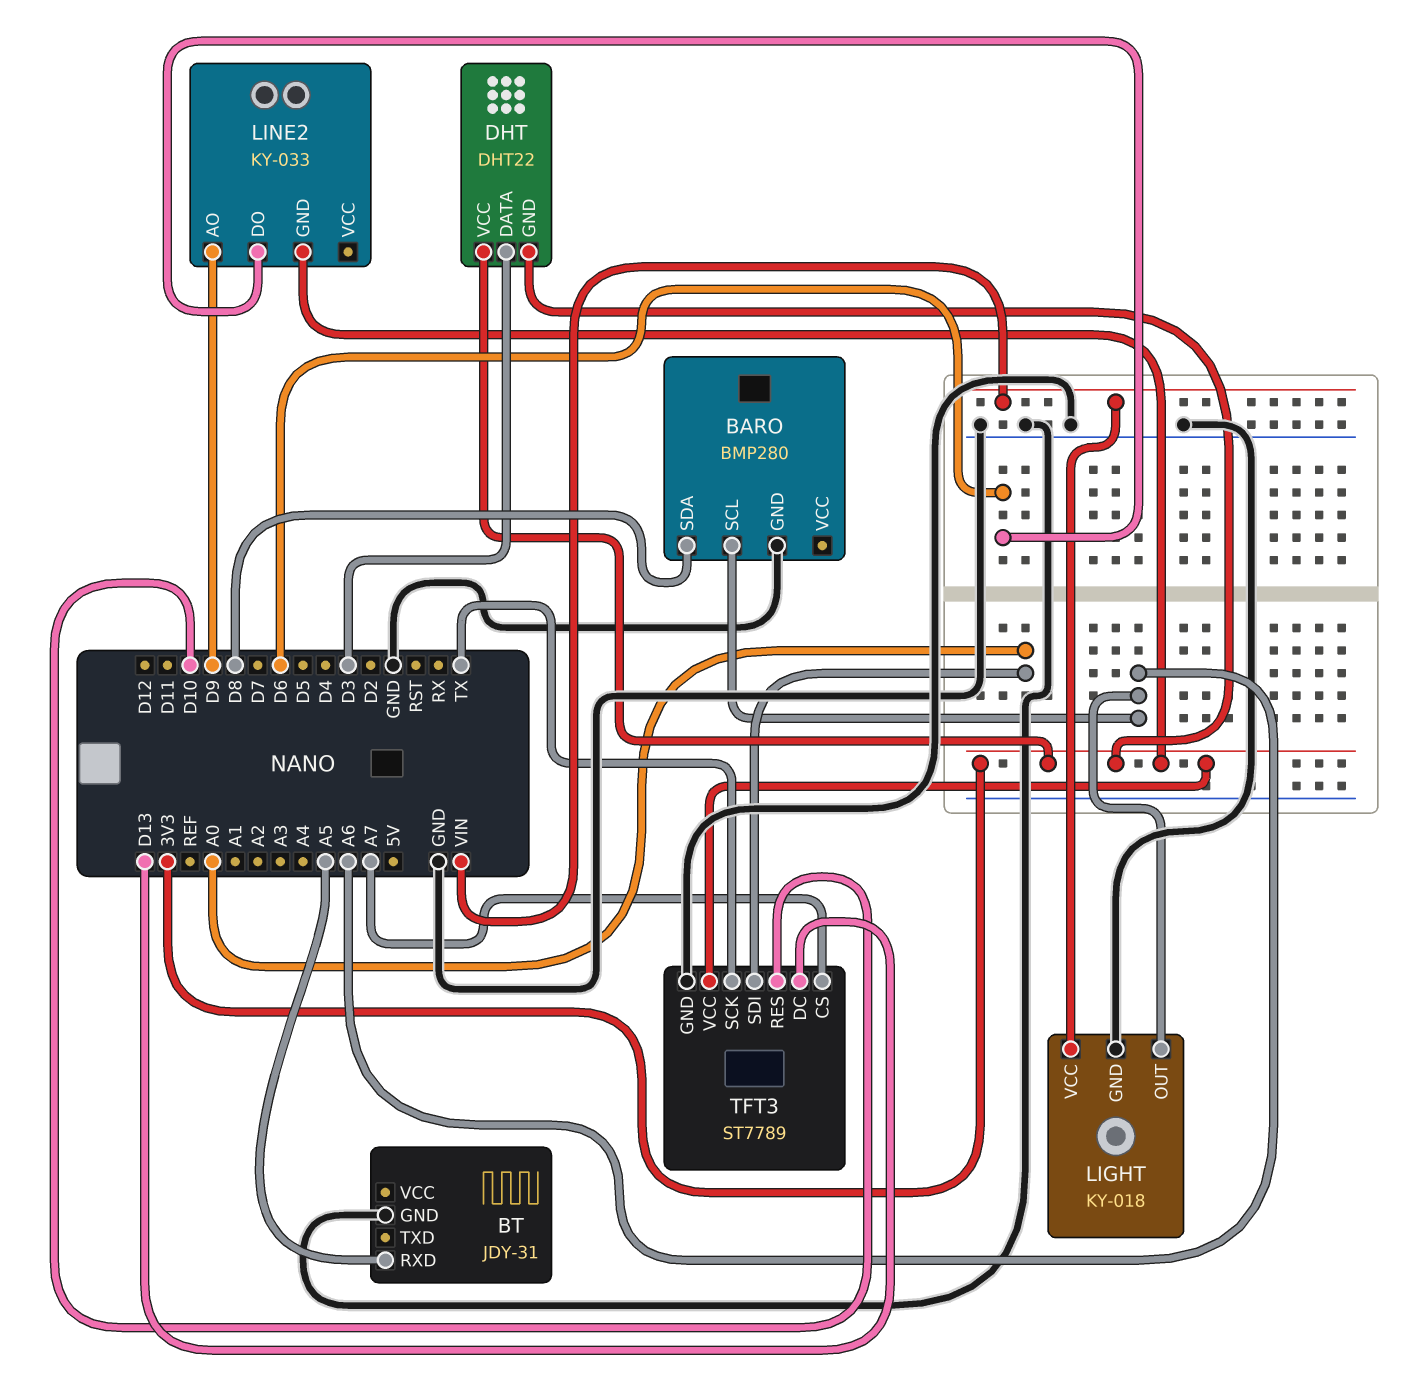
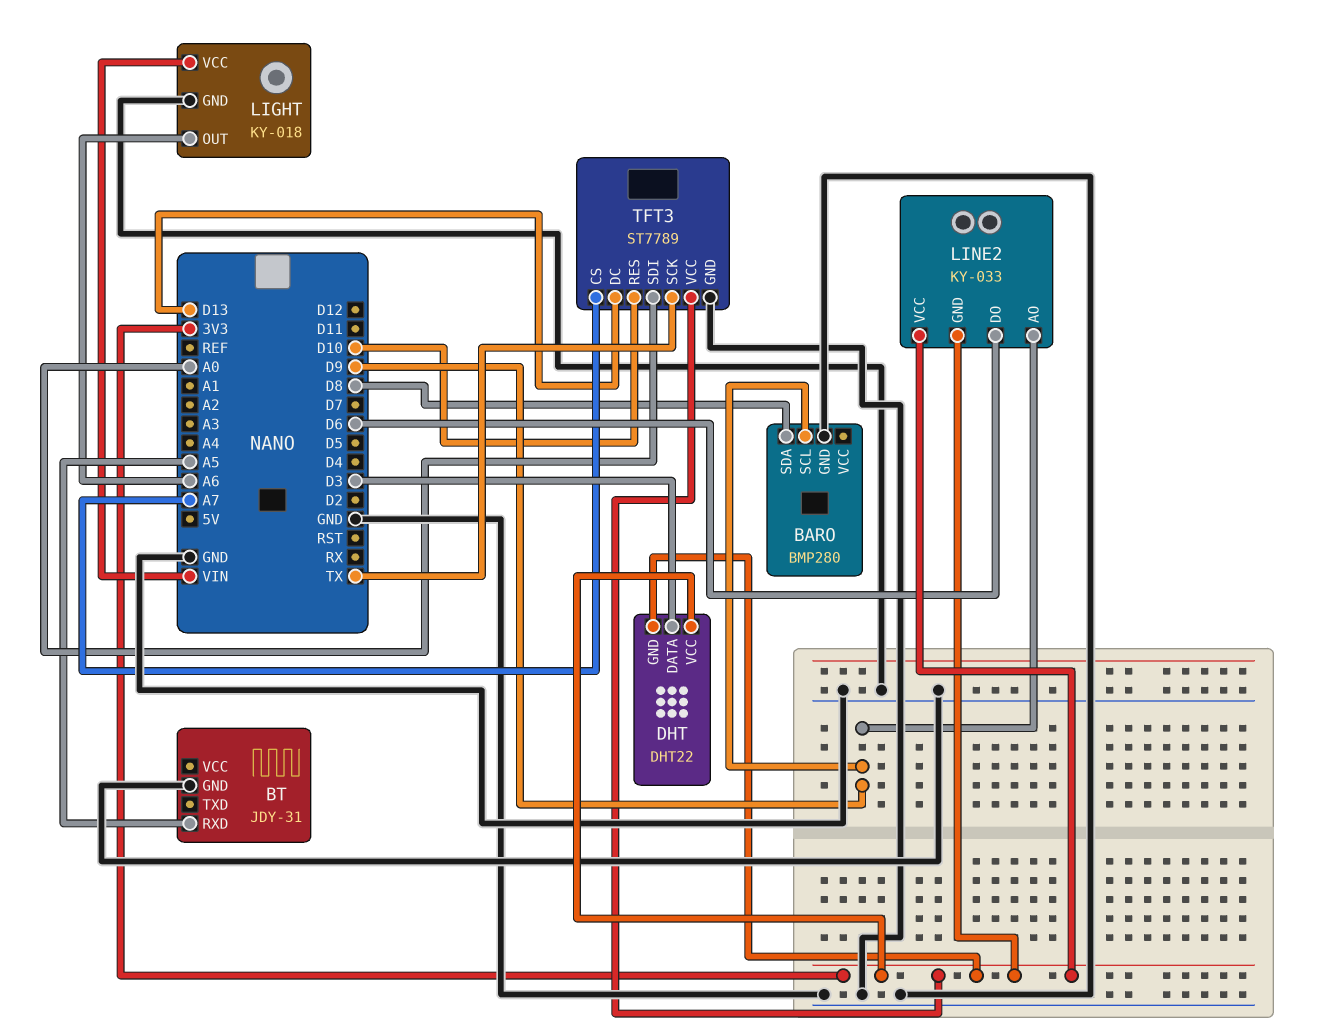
BARO pin SCL: A6 -> D9
LINE2 pin VCC: none -> 3V3

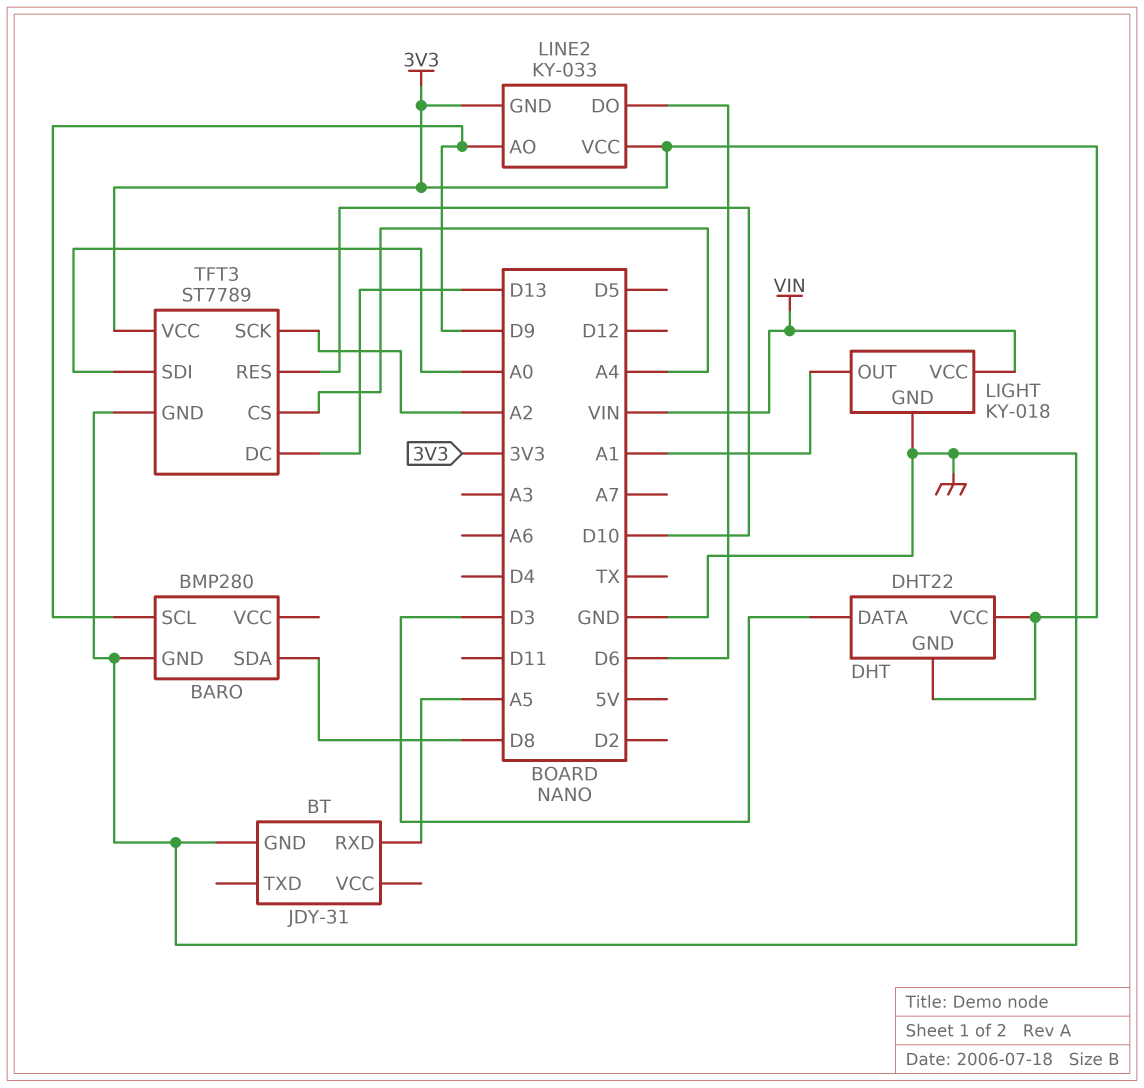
LIGHT pin OUT: A6 -> A1
TFT3 pin CS: A7 -> A4
TFT3 pin SCK: TX -> A2

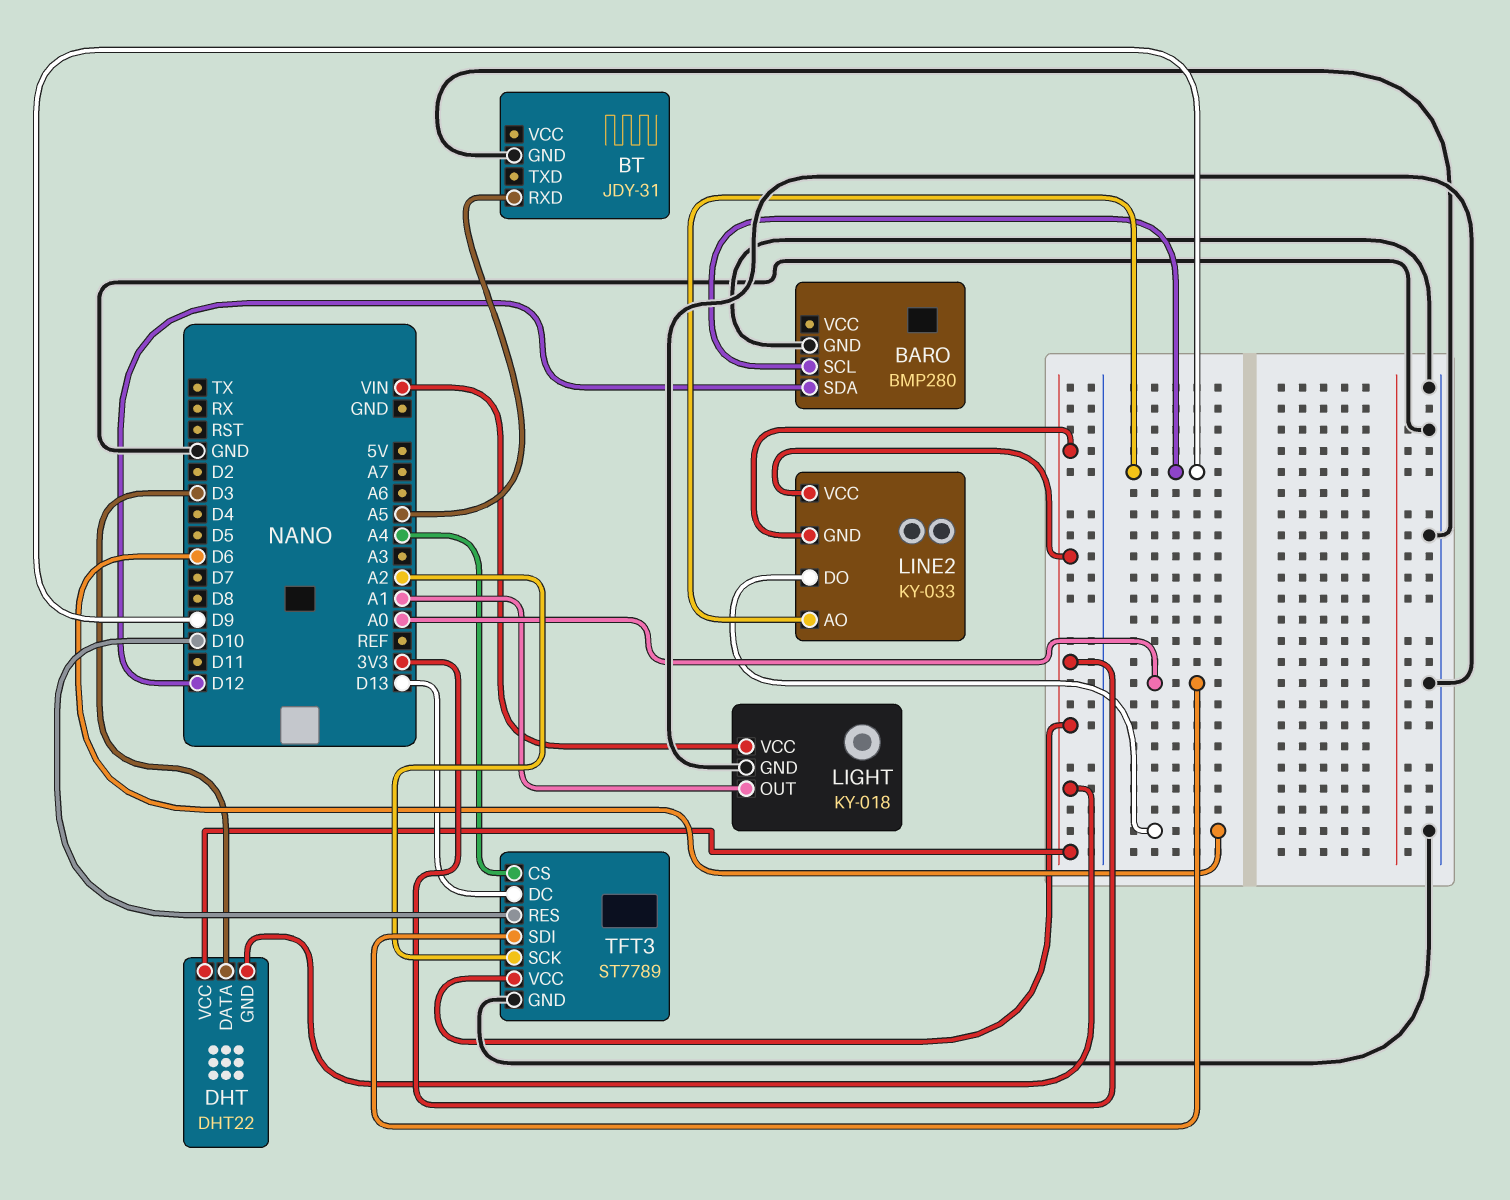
BARO pin SDA: D8 -> D12

